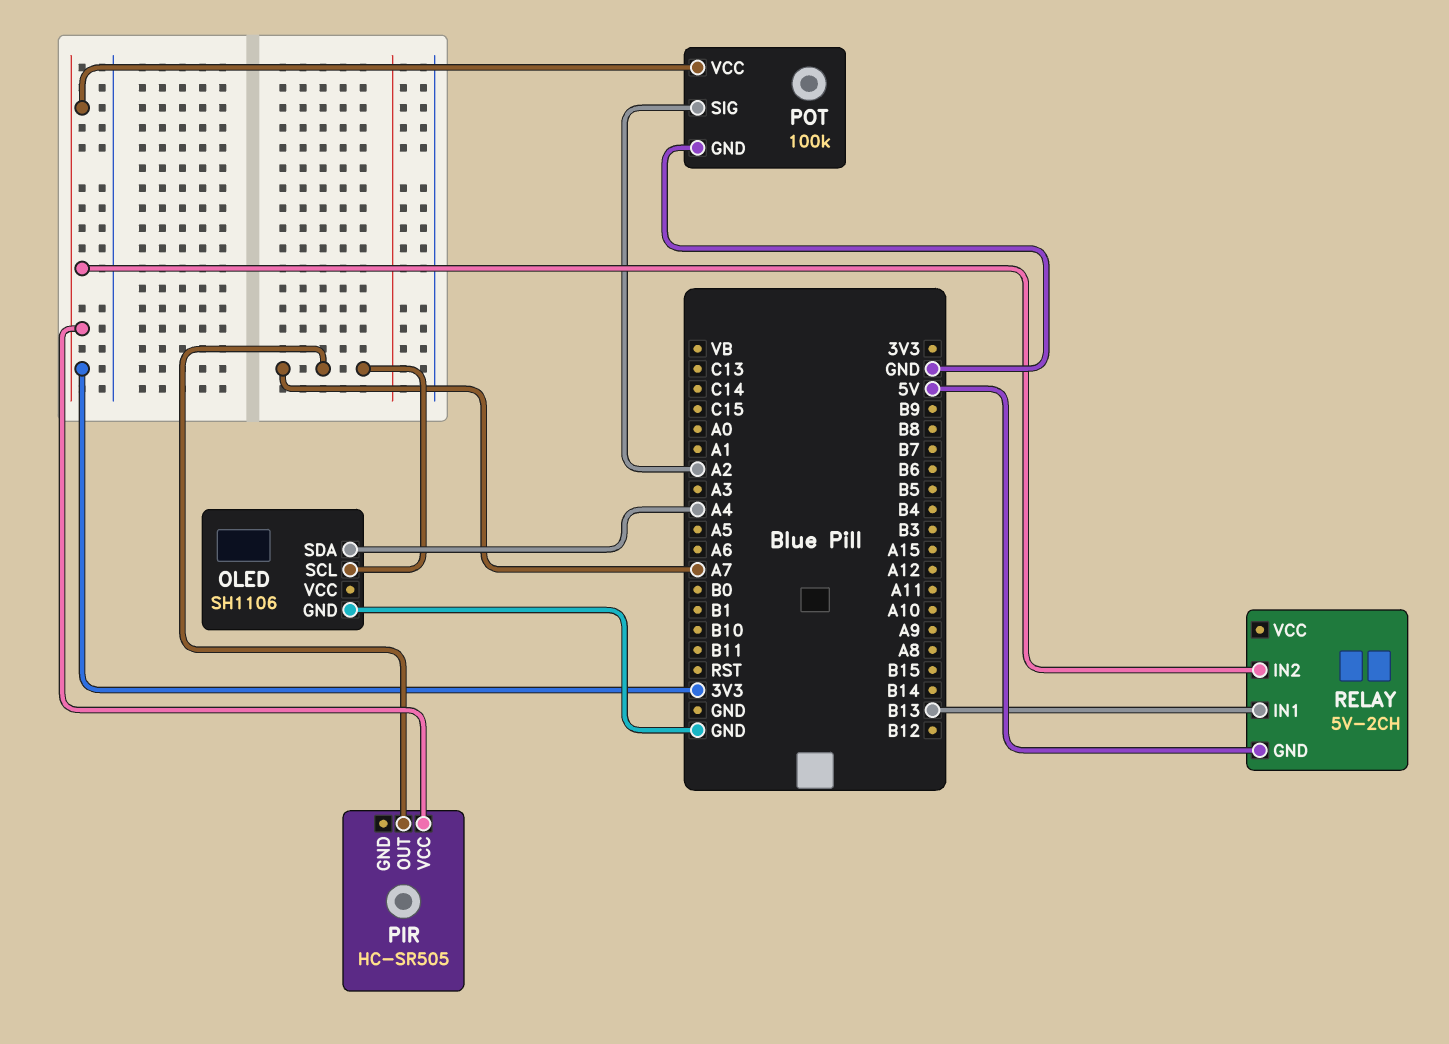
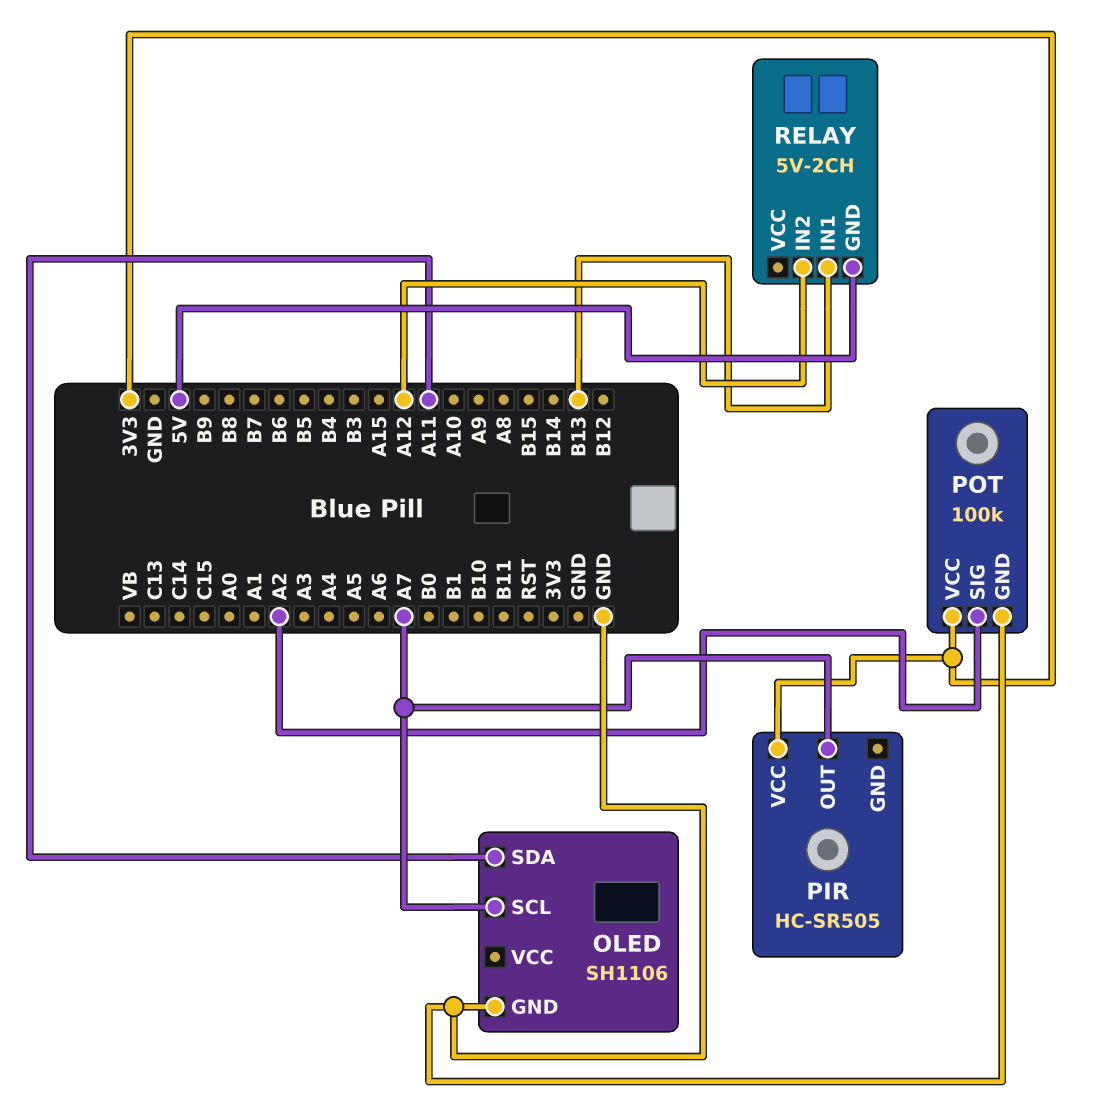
OLED pin SDA: A4 -> A11
RELAY pin IN2: 3V3 -> A12

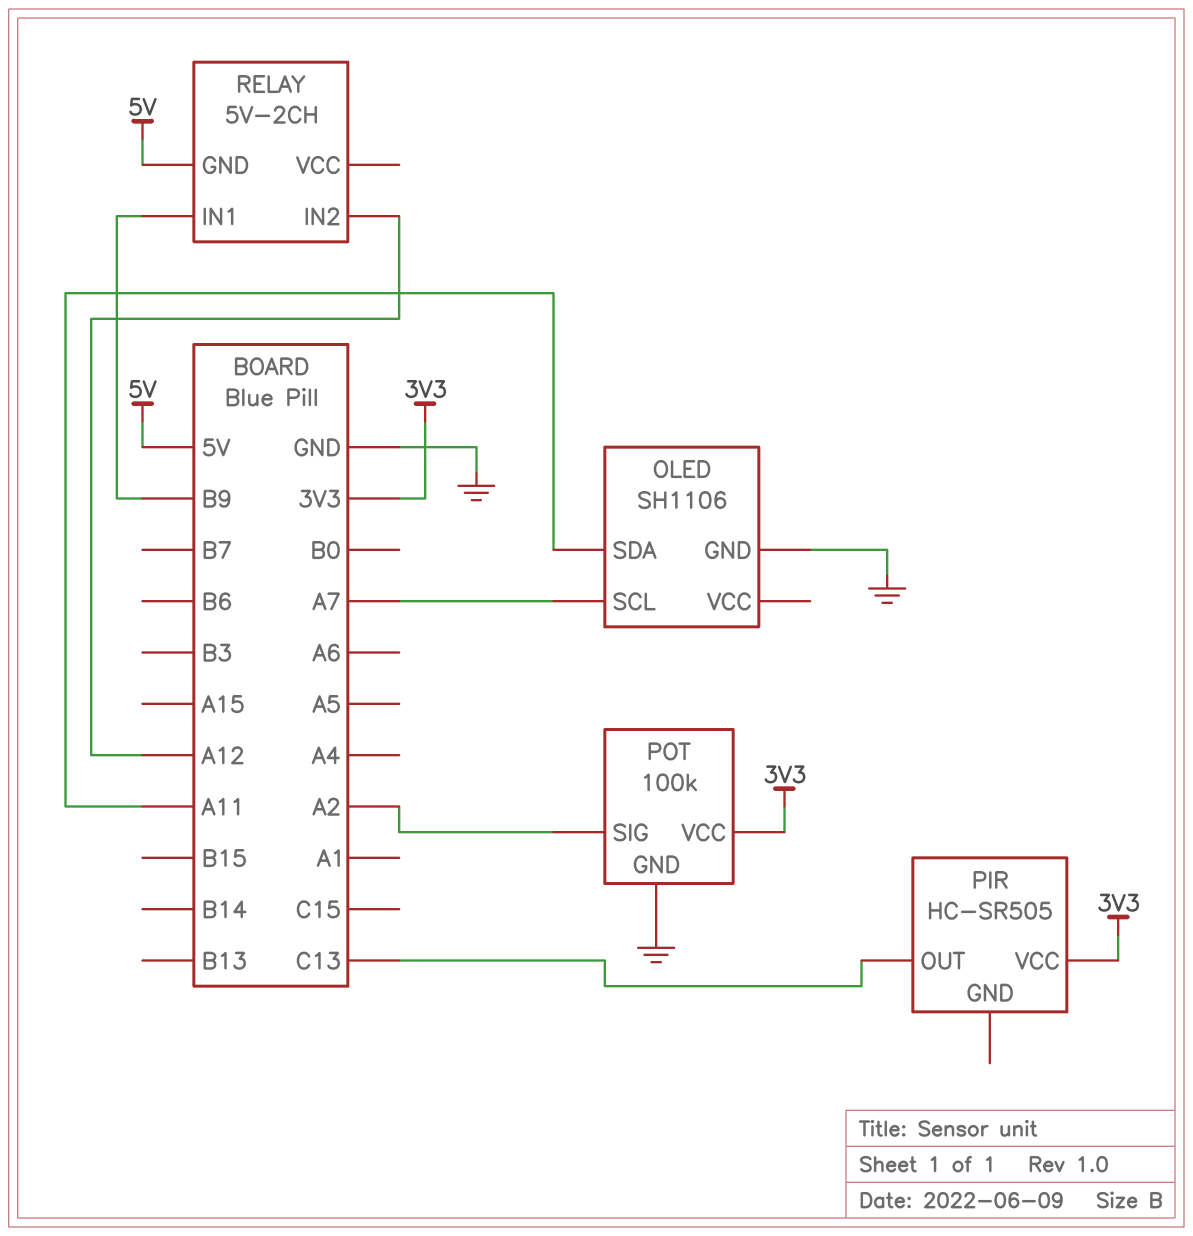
PIR pin OUT: A7 -> C13
RELAY pin IN1: B13 -> B9

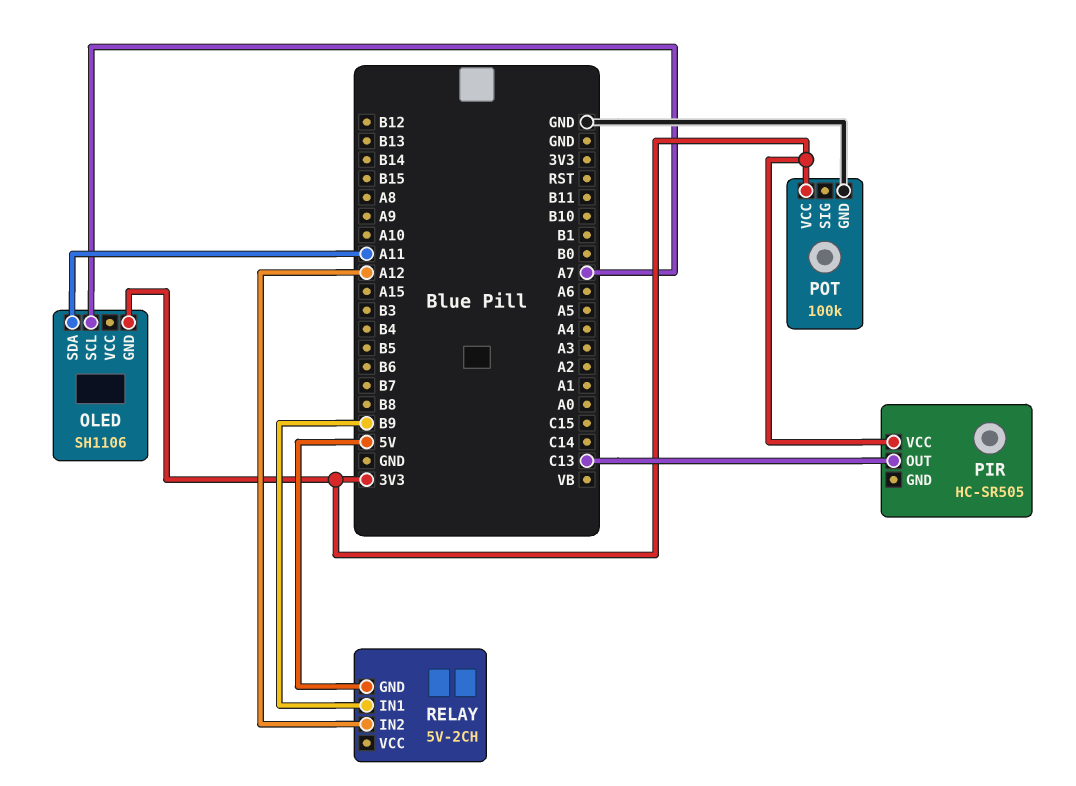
OLED pin GND: GND -> 3V3
POT pin SIG: A2 -> none

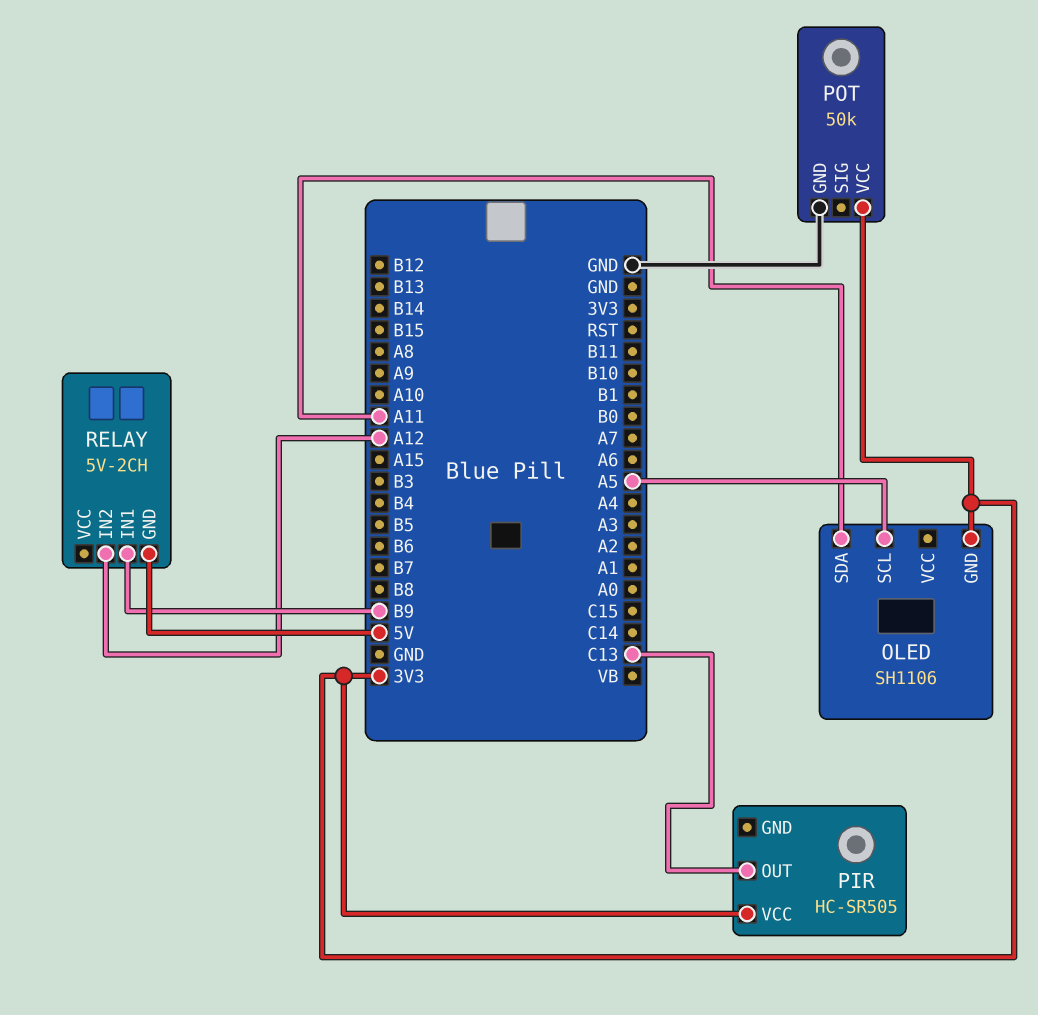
OLED pin SCL: A7 -> A5
POT: 100k -> 50k

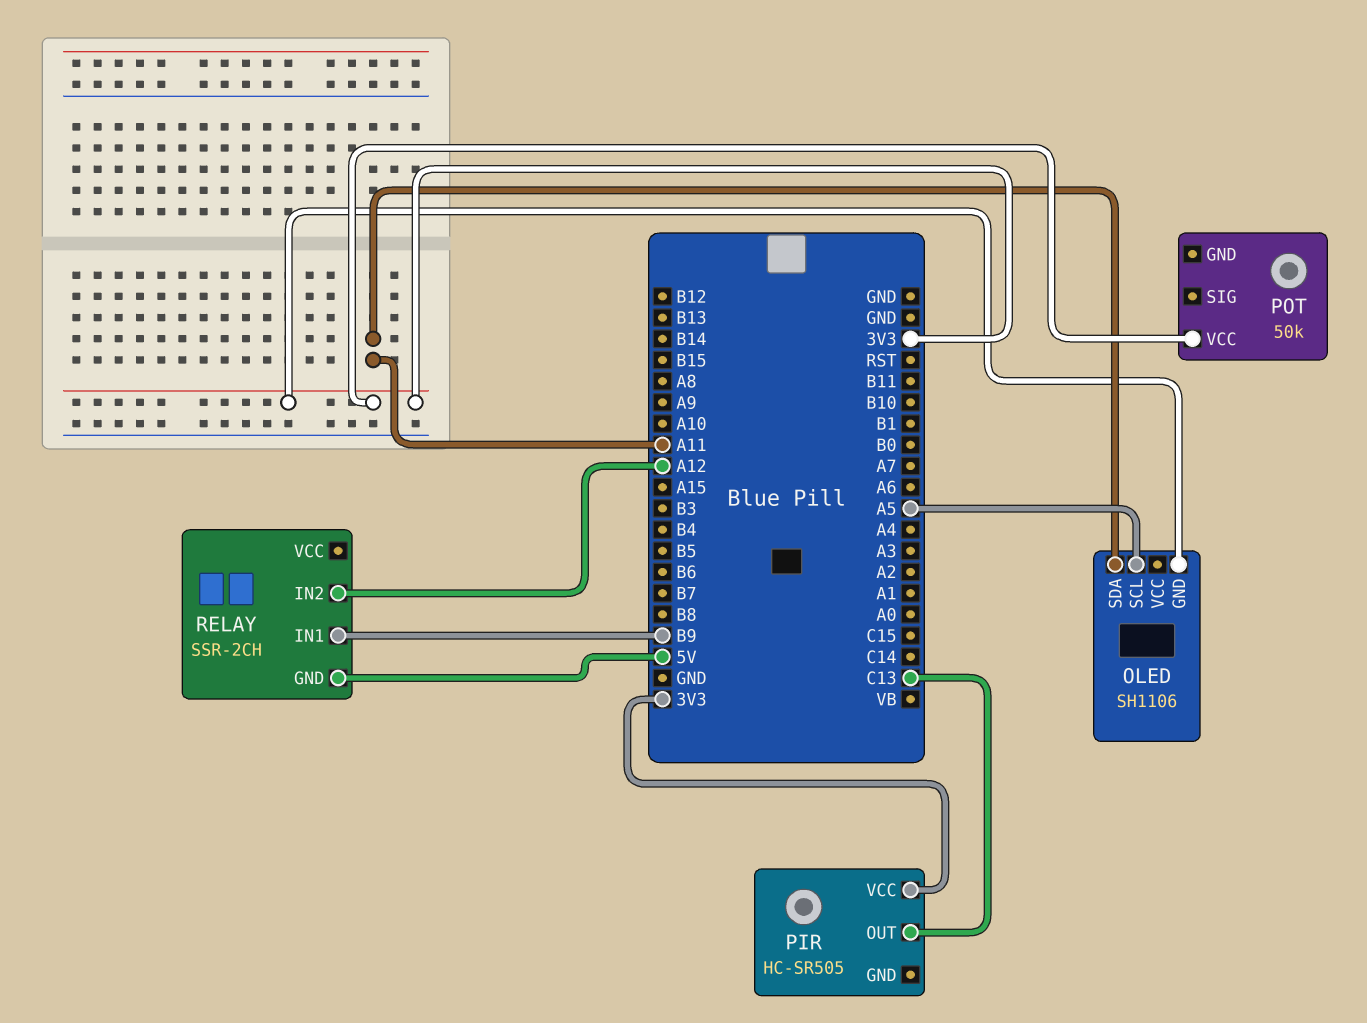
POT pin GND: GND -> none
RELAY: 5V-2CH -> SSR-2CH

